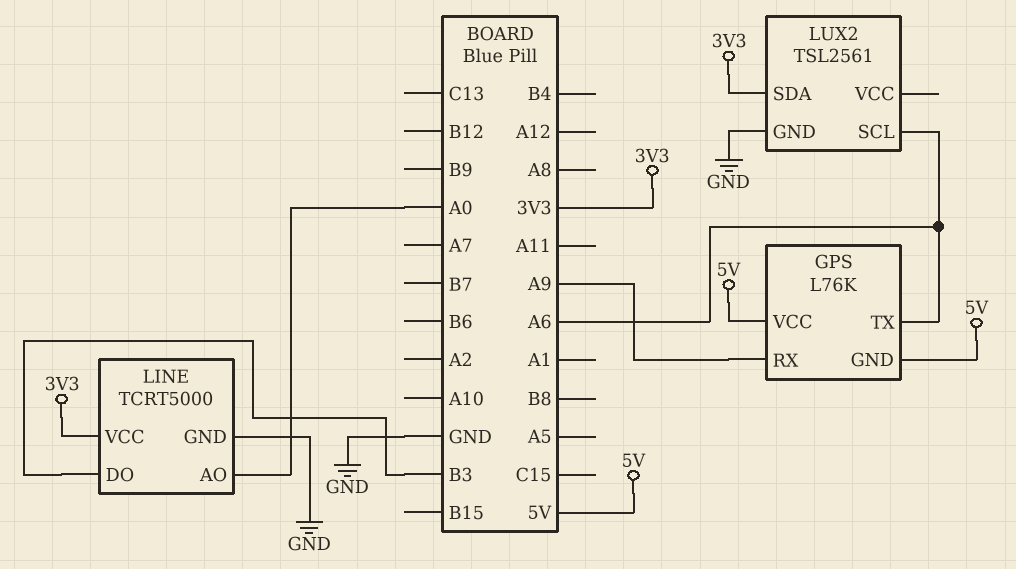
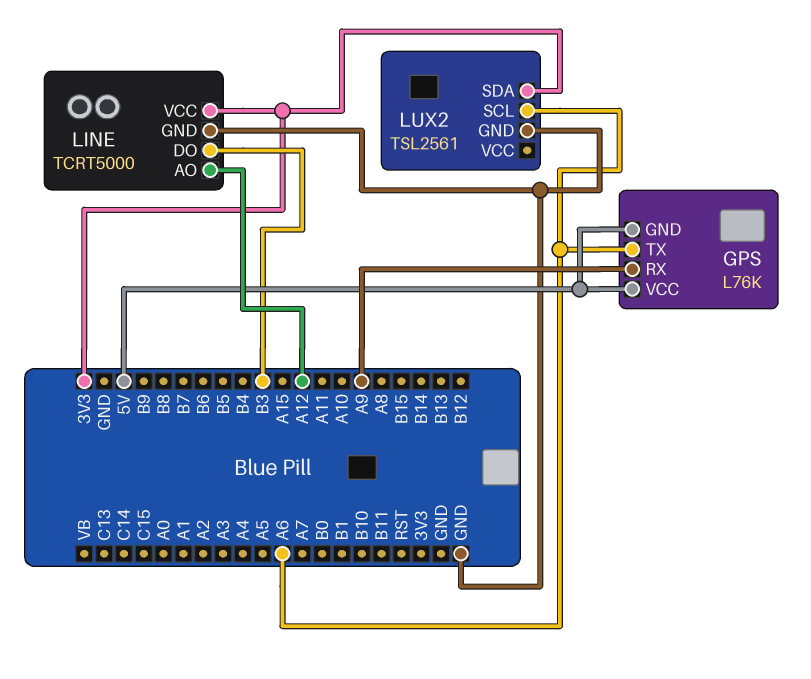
LINE pin AO: A0 -> A12

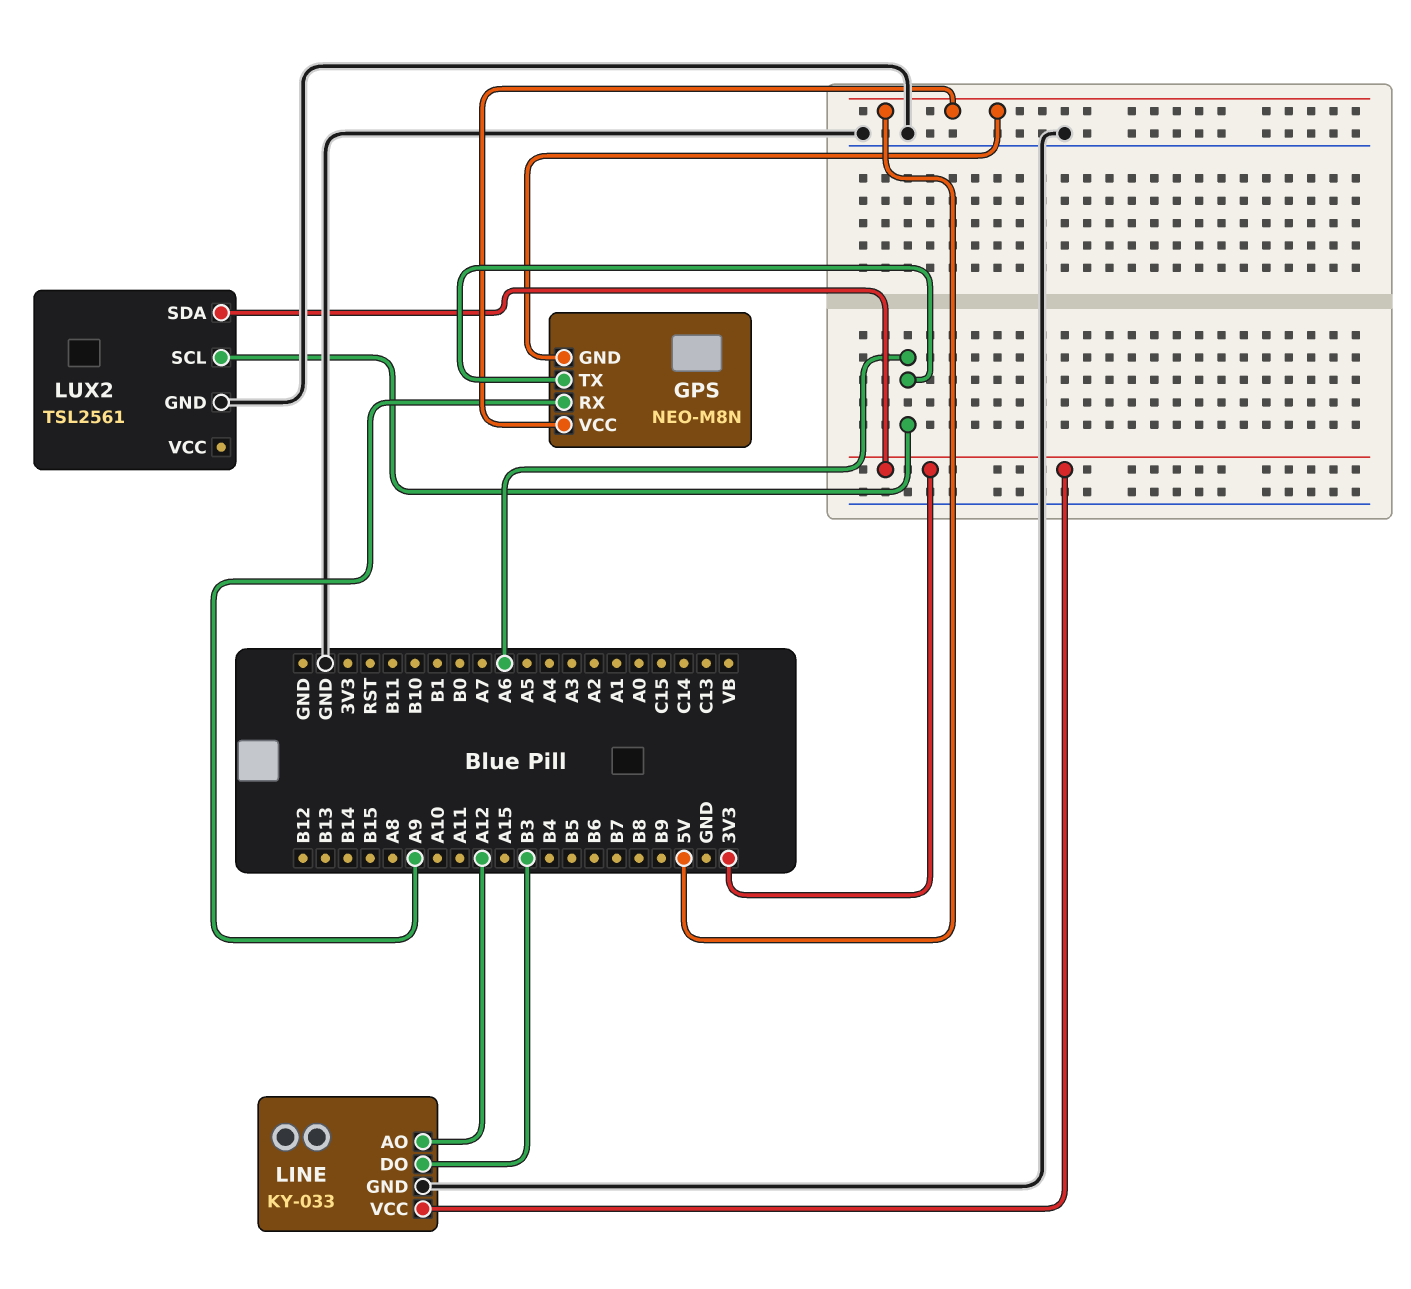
GPS: L76K -> NEO-M8N
LINE: TCRT5000 -> KY-033

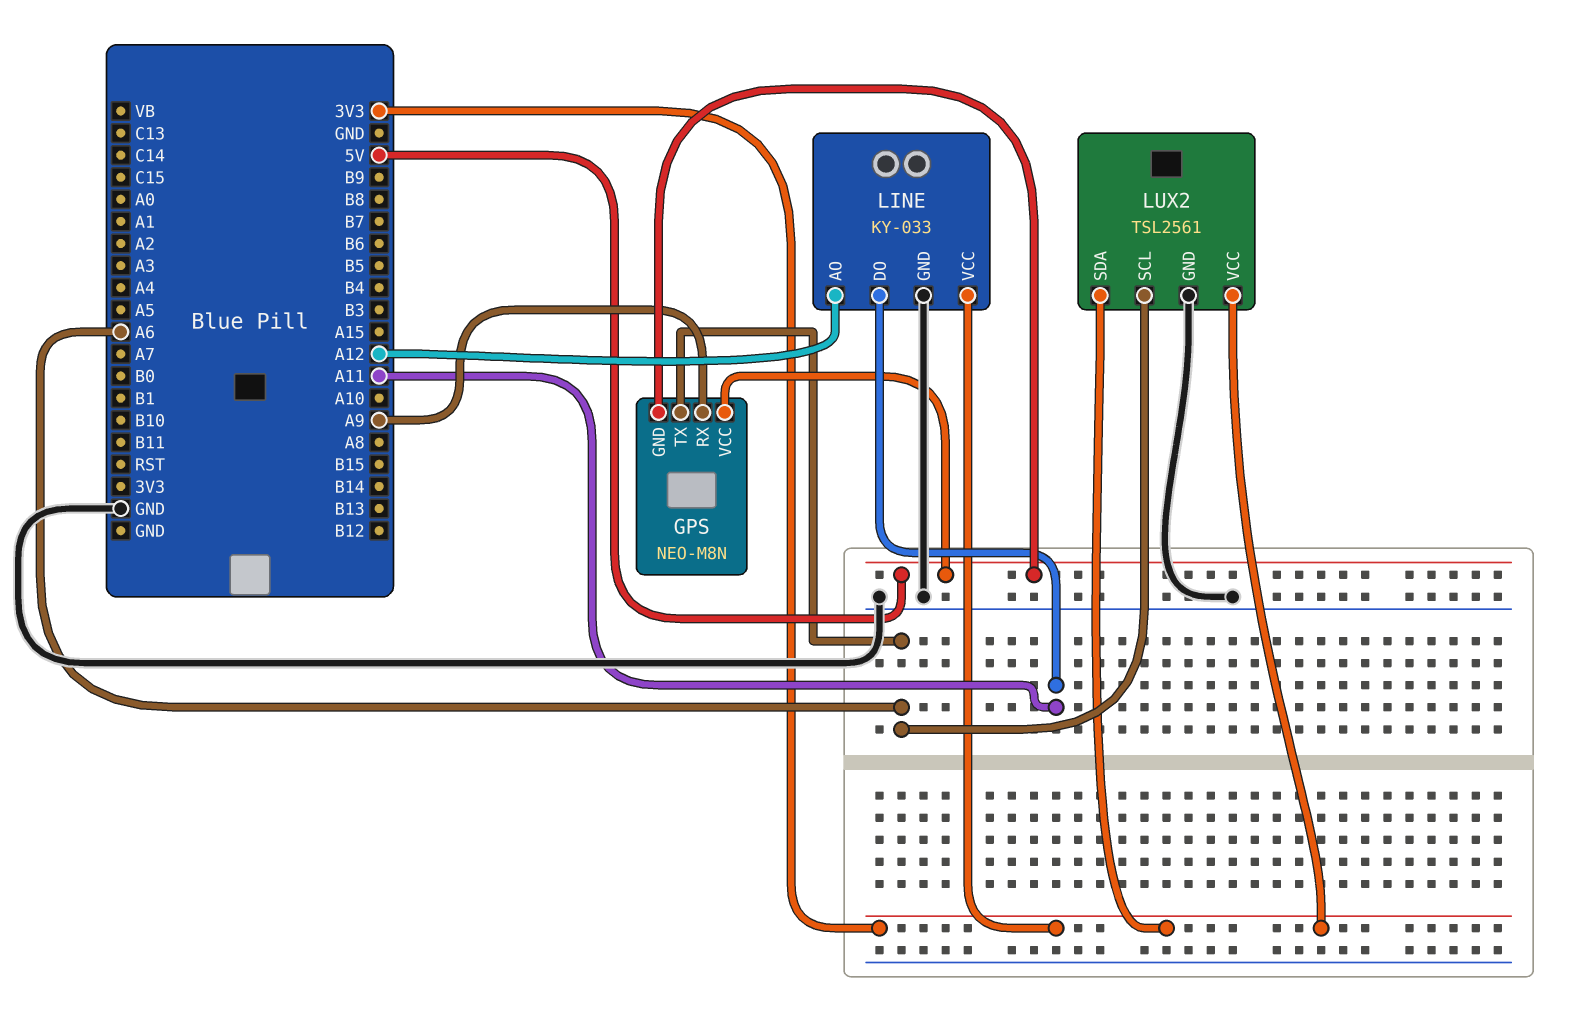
LINE pin DO: B3 -> A11
LUX2 pin VCC: none -> 3V3

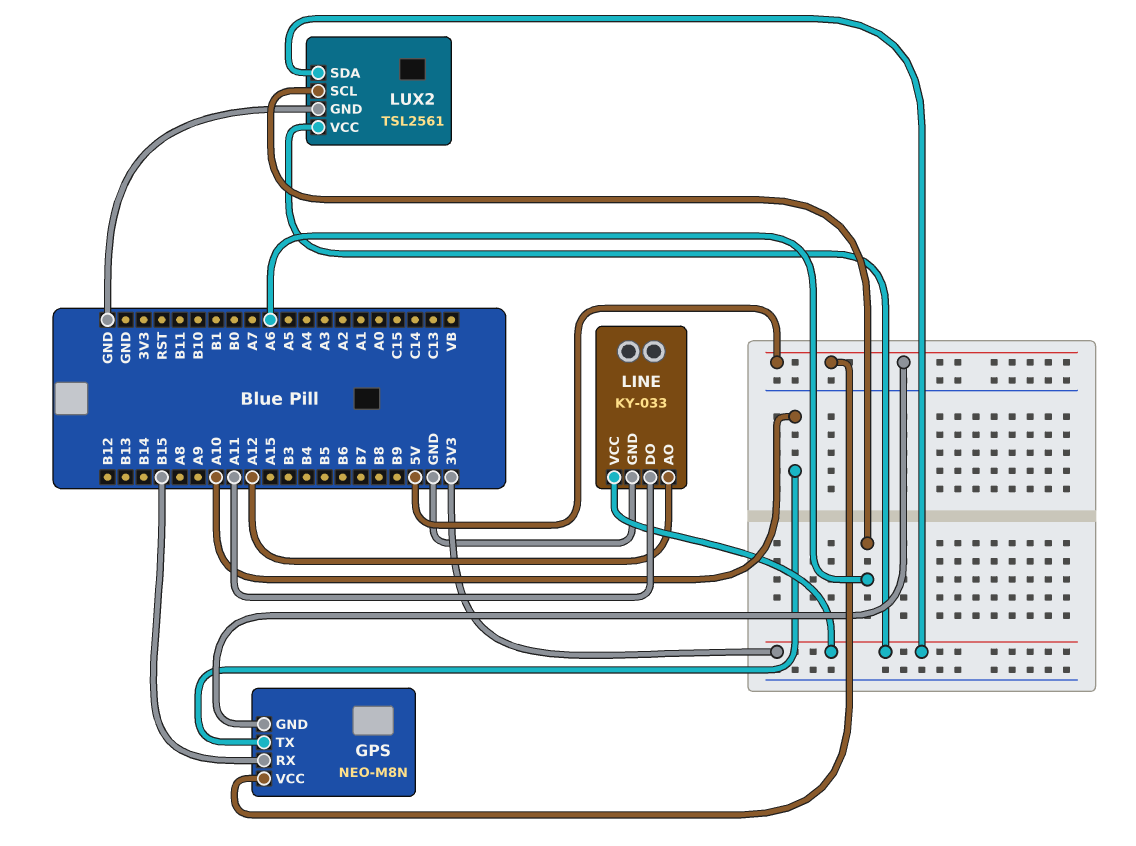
GPS pin RX: A9 -> B15
GPS pin TX: A6 -> A10

